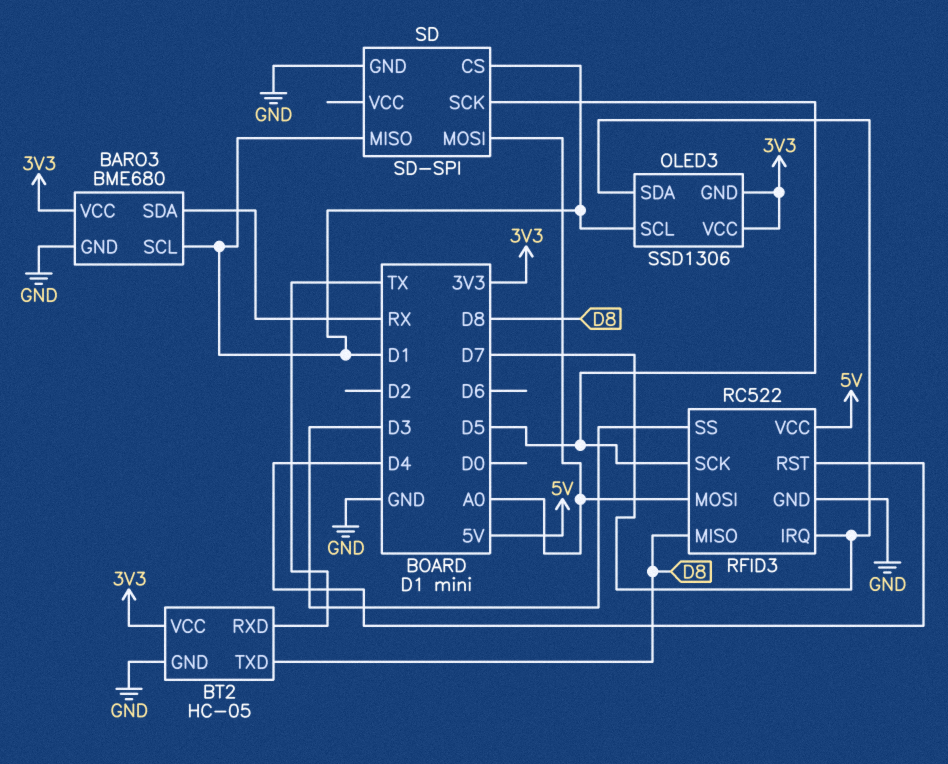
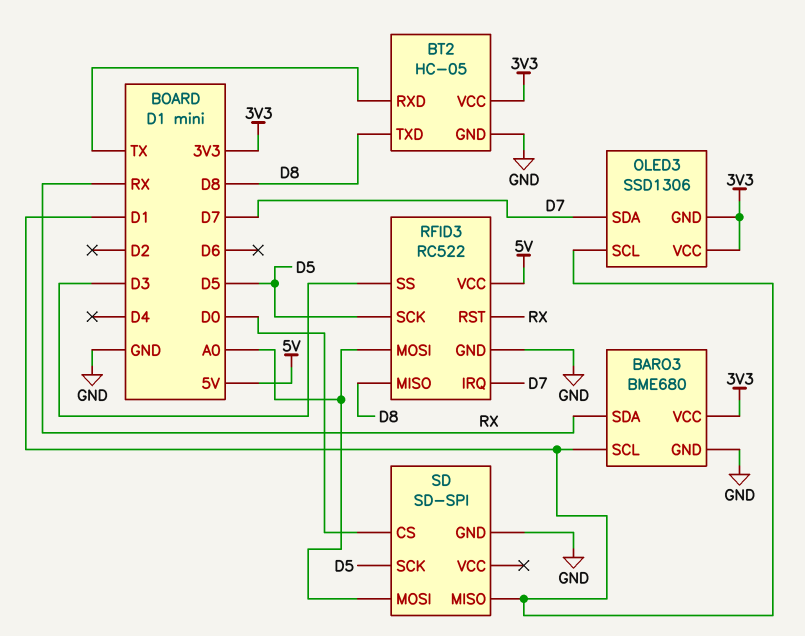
RFID3 pin RST: D4 -> RX
SD pin CS: D1 -> D0

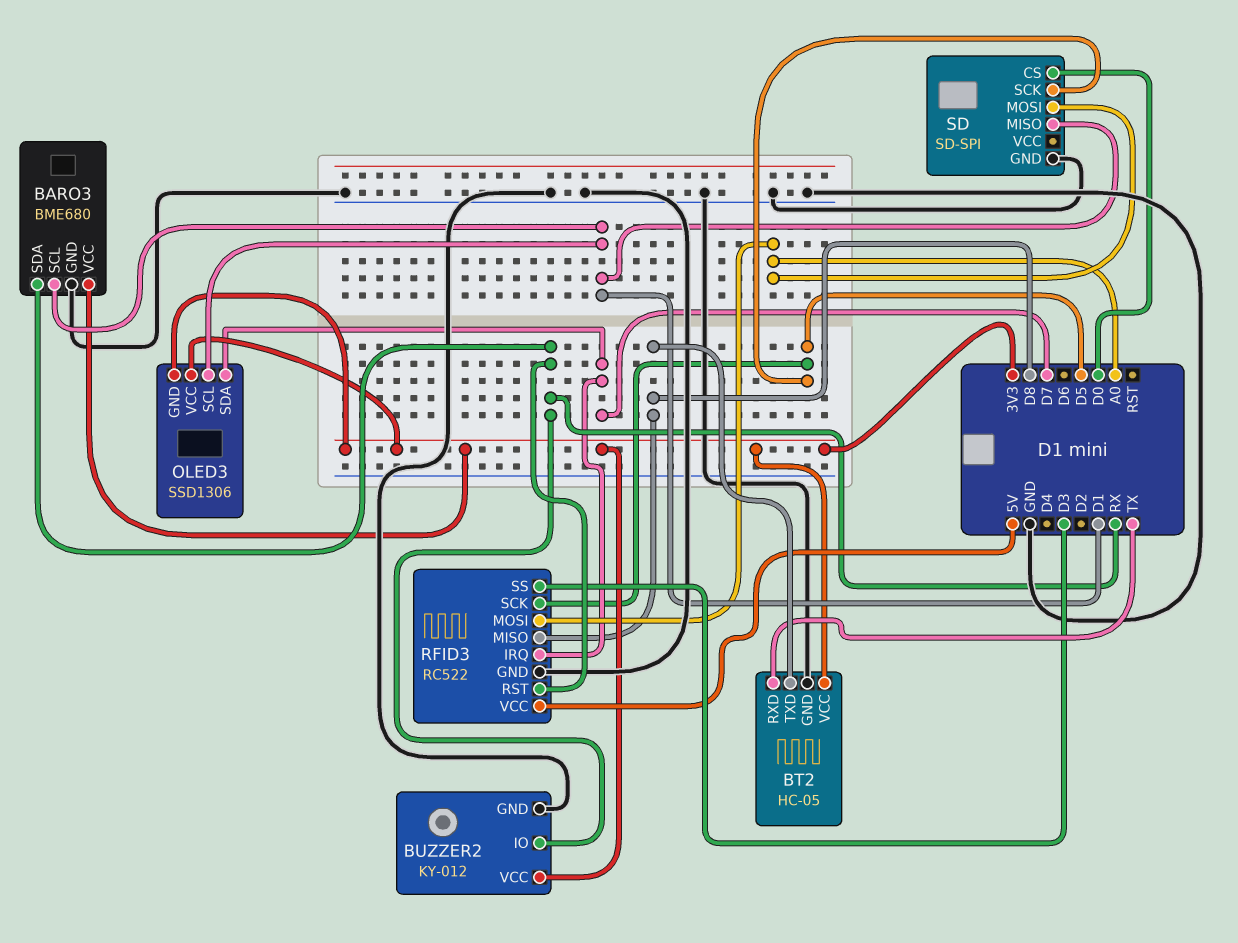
BUZZER2: none -> KY-012
BUZZER2 pin GND: none -> GND
BUZZER2 pin IO: none -> RX
BUZZER2 pin VCC: none -> 3V3

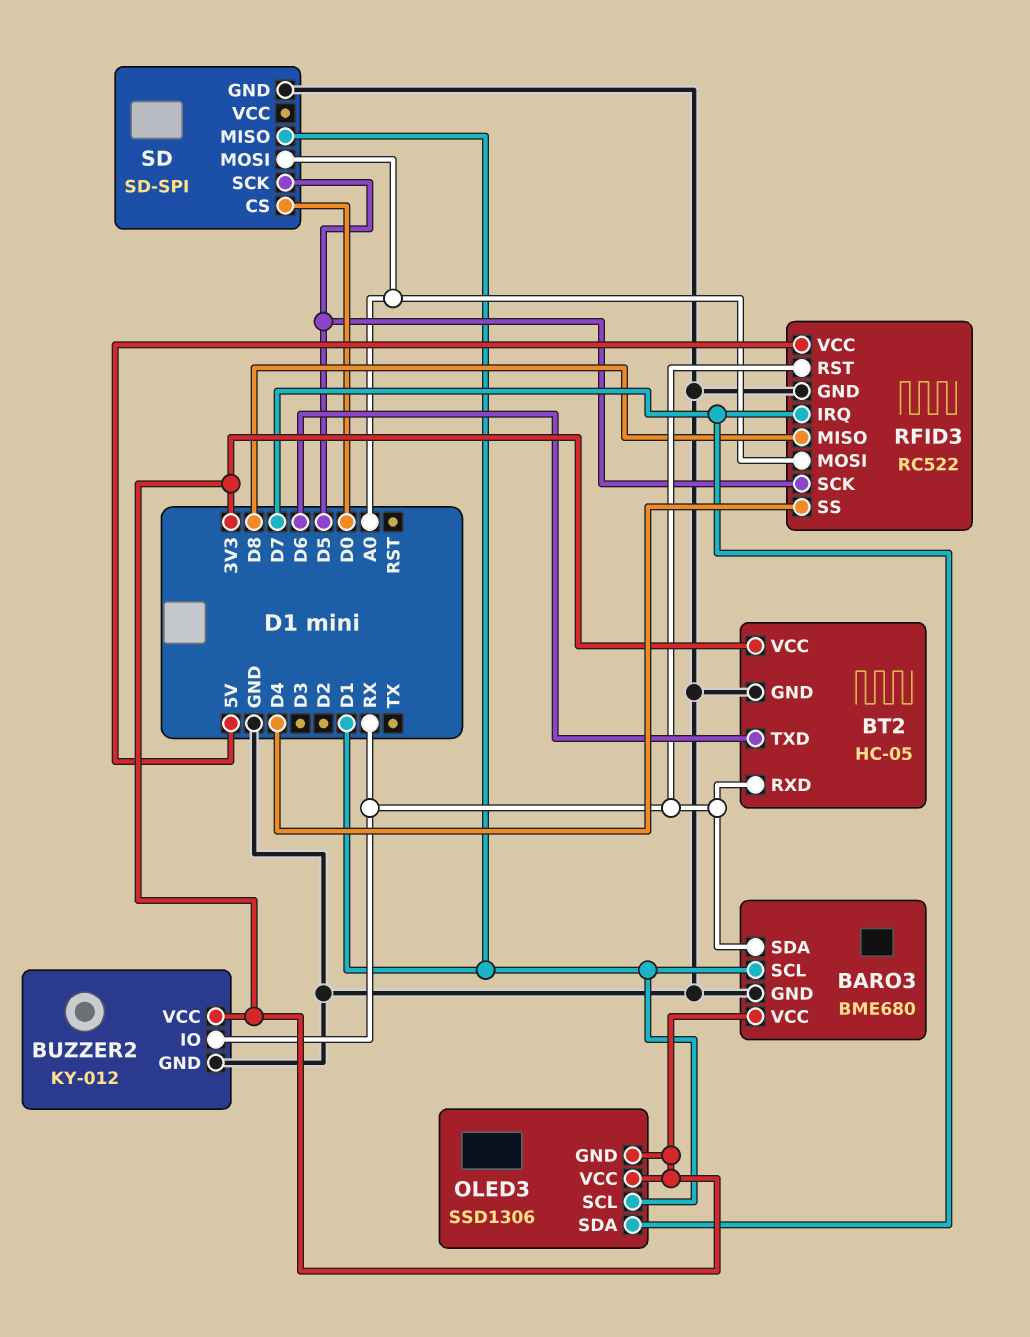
BT2 pin RXD: TX -> RX
BT2 pin TXD: D8 -> D6
RFID3 pin SS: D3 -> D4

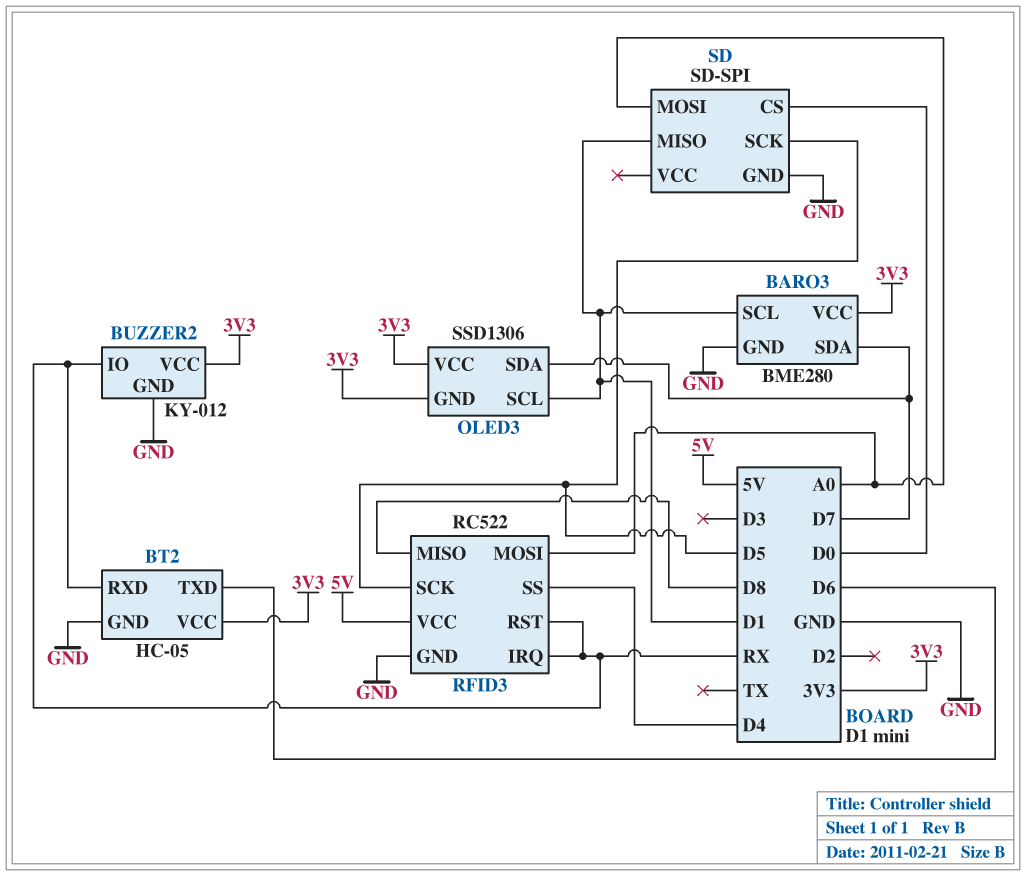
BARO3: BME680 -> BME280
BARO3 pin SDA: RX -> D7
RFID3 pin IRQ: D7 -> RX

